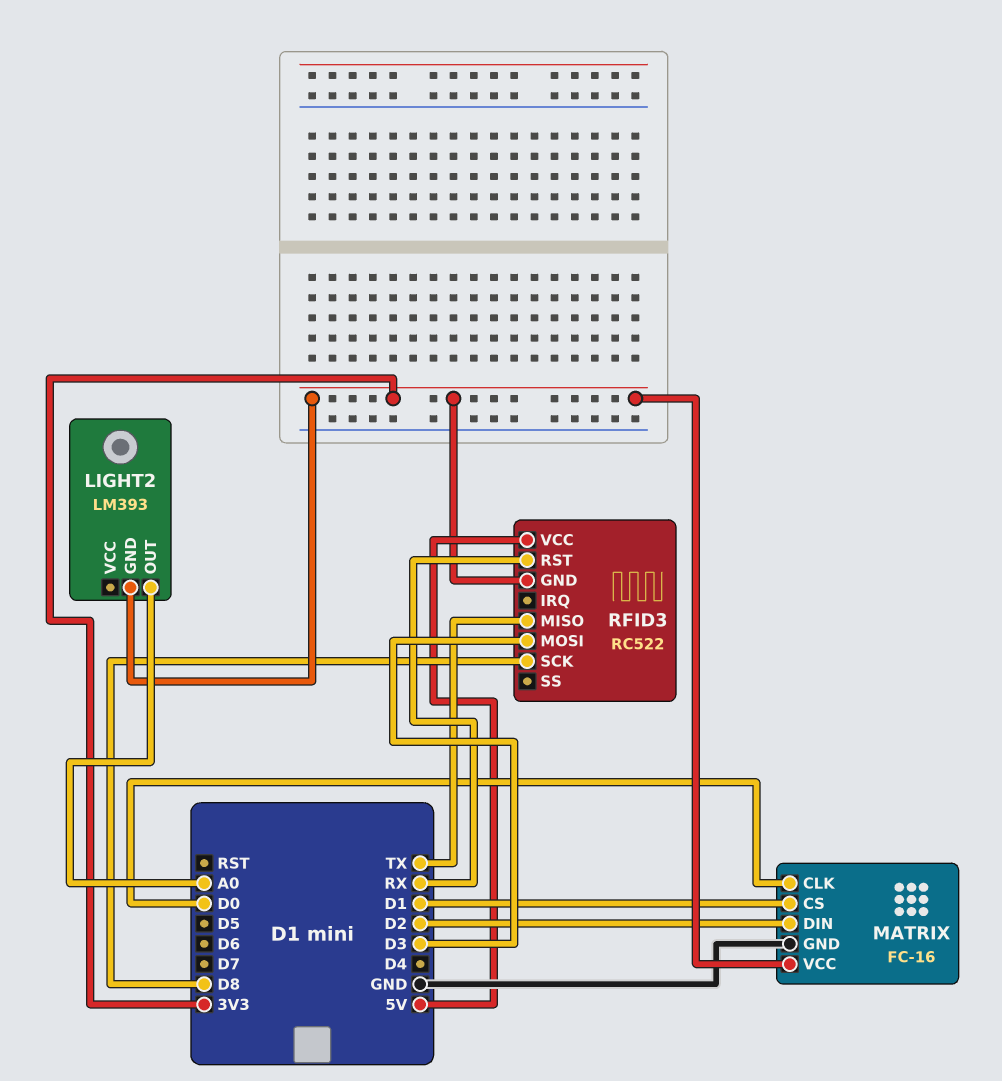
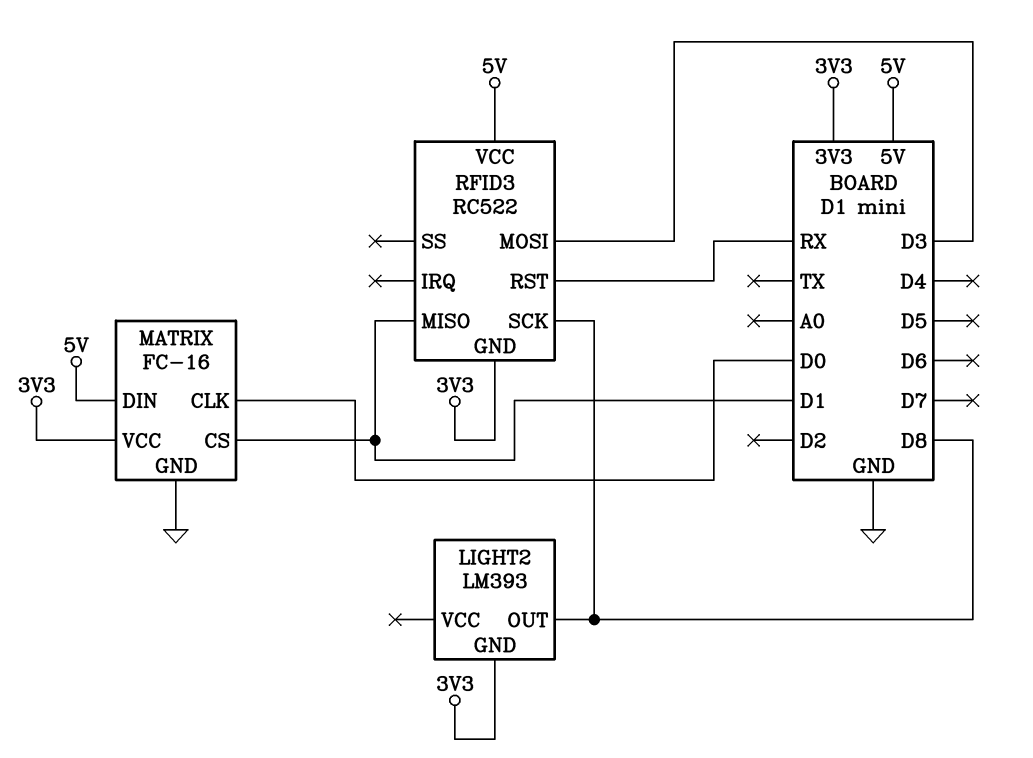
LIGHT2 pin OUT: A0 -> D8
MATRIX pin DIN: D2 -> 5V
RFID3 pin MISO: TX -> D1

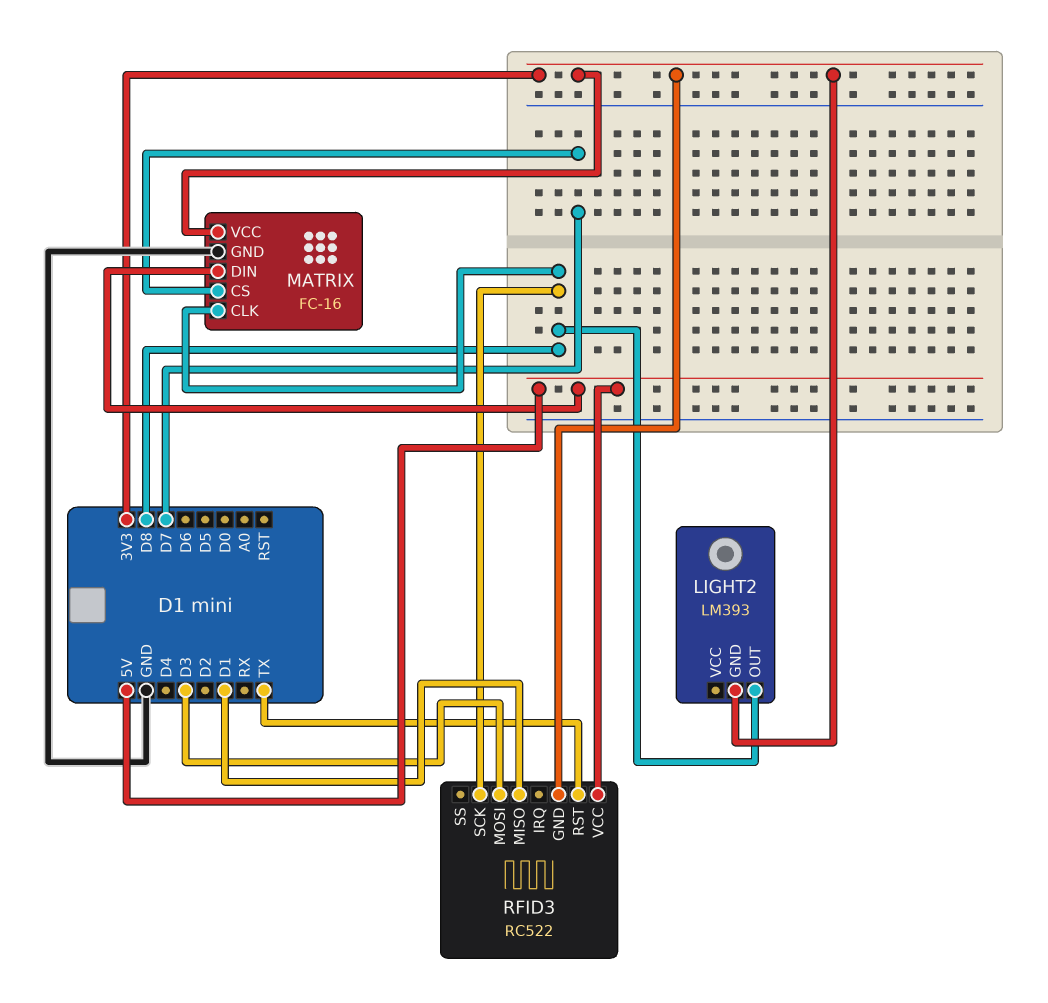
MATRIX pin CLK: D0 -> D8
MATRIX pin CS: D1 -> D7
RFID3 pin RST: RX -> TX

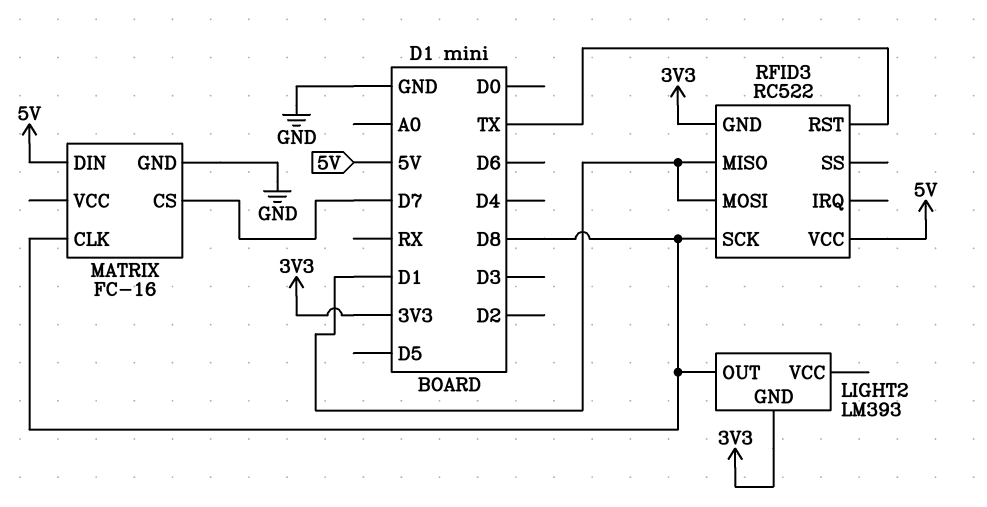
MATRIX pin VCC: 3V3 -> none
RFID3 pin MOSI: D3 -> D1

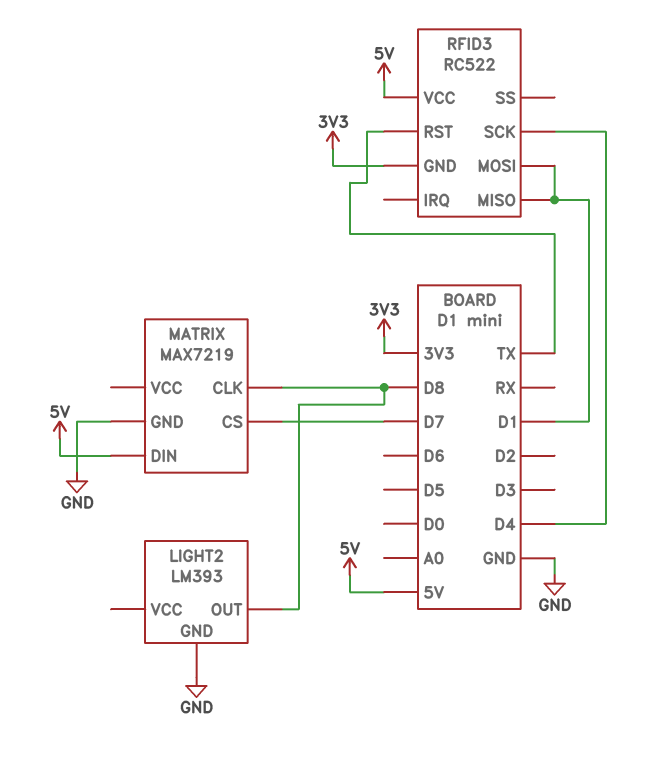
LIGHT2 pin GND: 3V3 -> GND
MATRIX: FC-16 -> MAX7219
RFID3 pin SCK: D8 -> D4

